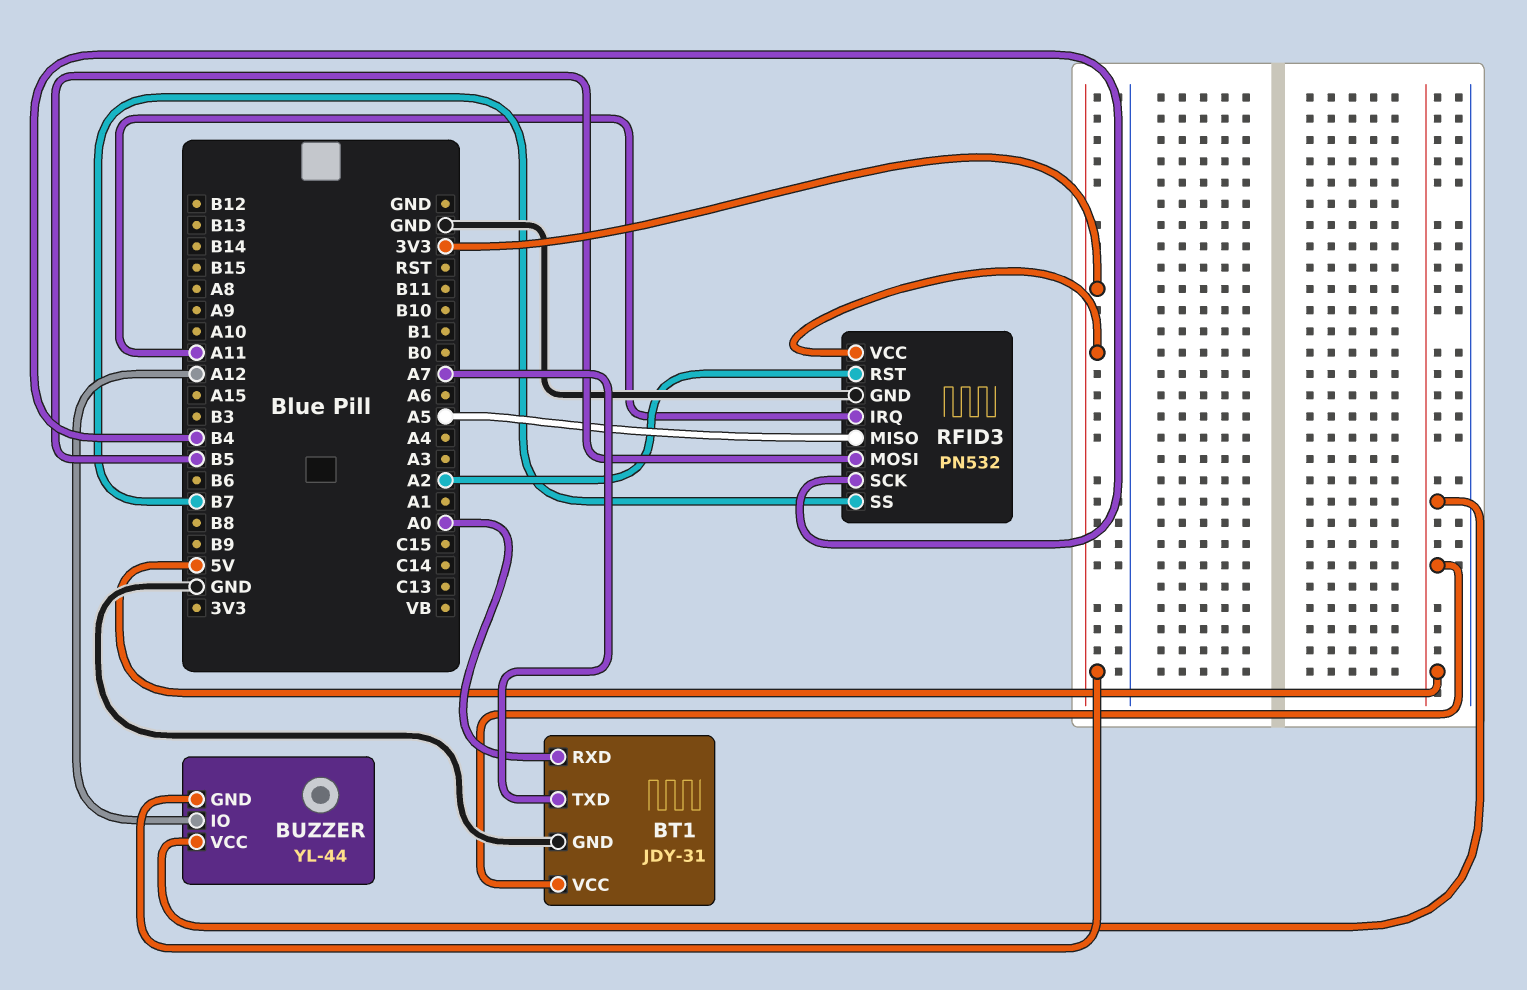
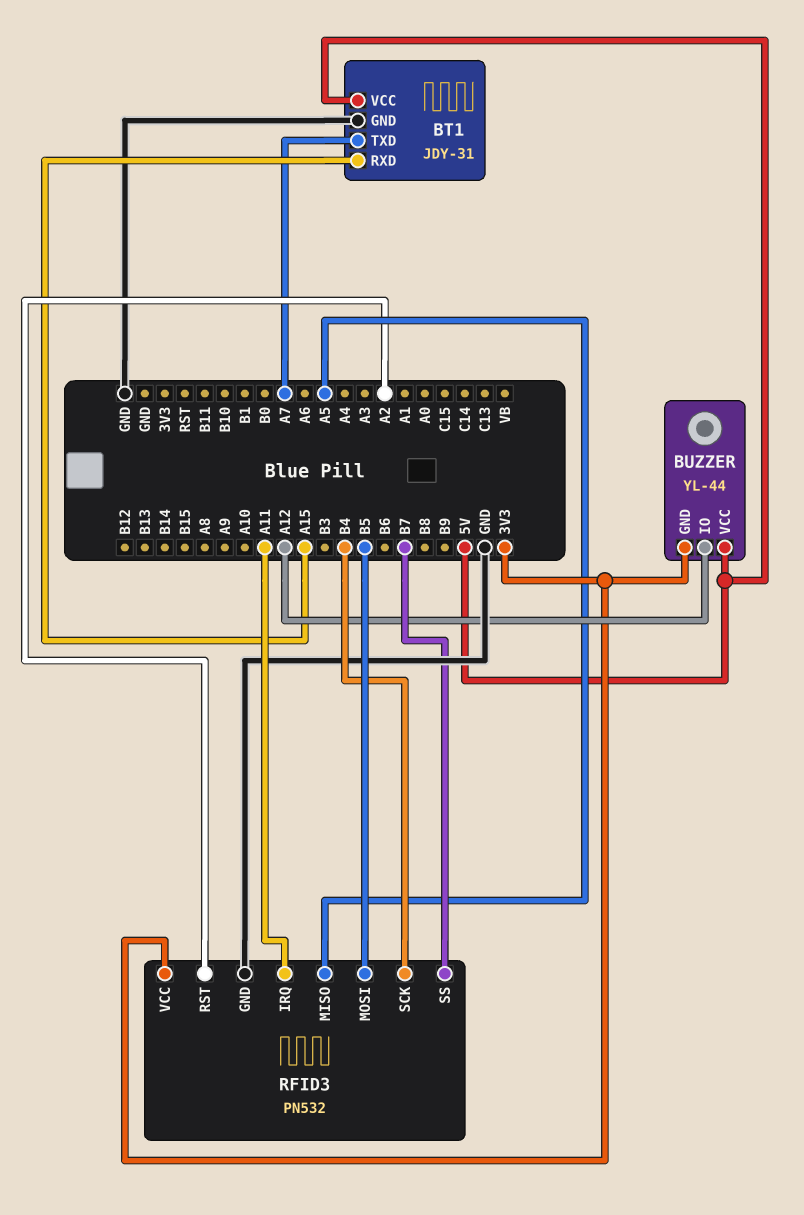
BT1 pin RXD: A0 -> A15

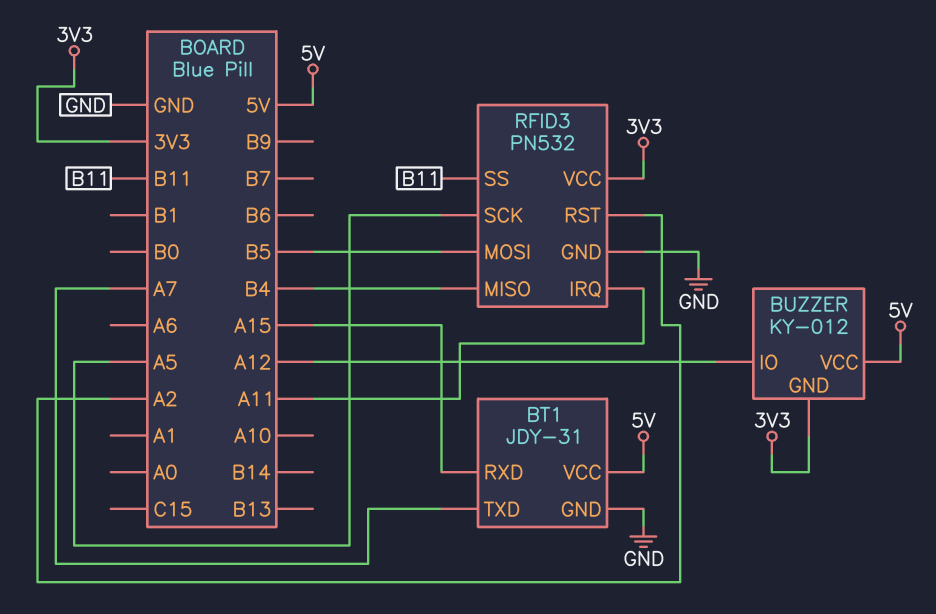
BUZZER: YL-44 -> KY-012
RFID3 pin MISO: A5 -> B4
RFID3 pin SCK: B4 -> A5
RFID3 pin SS: B7 -> B11

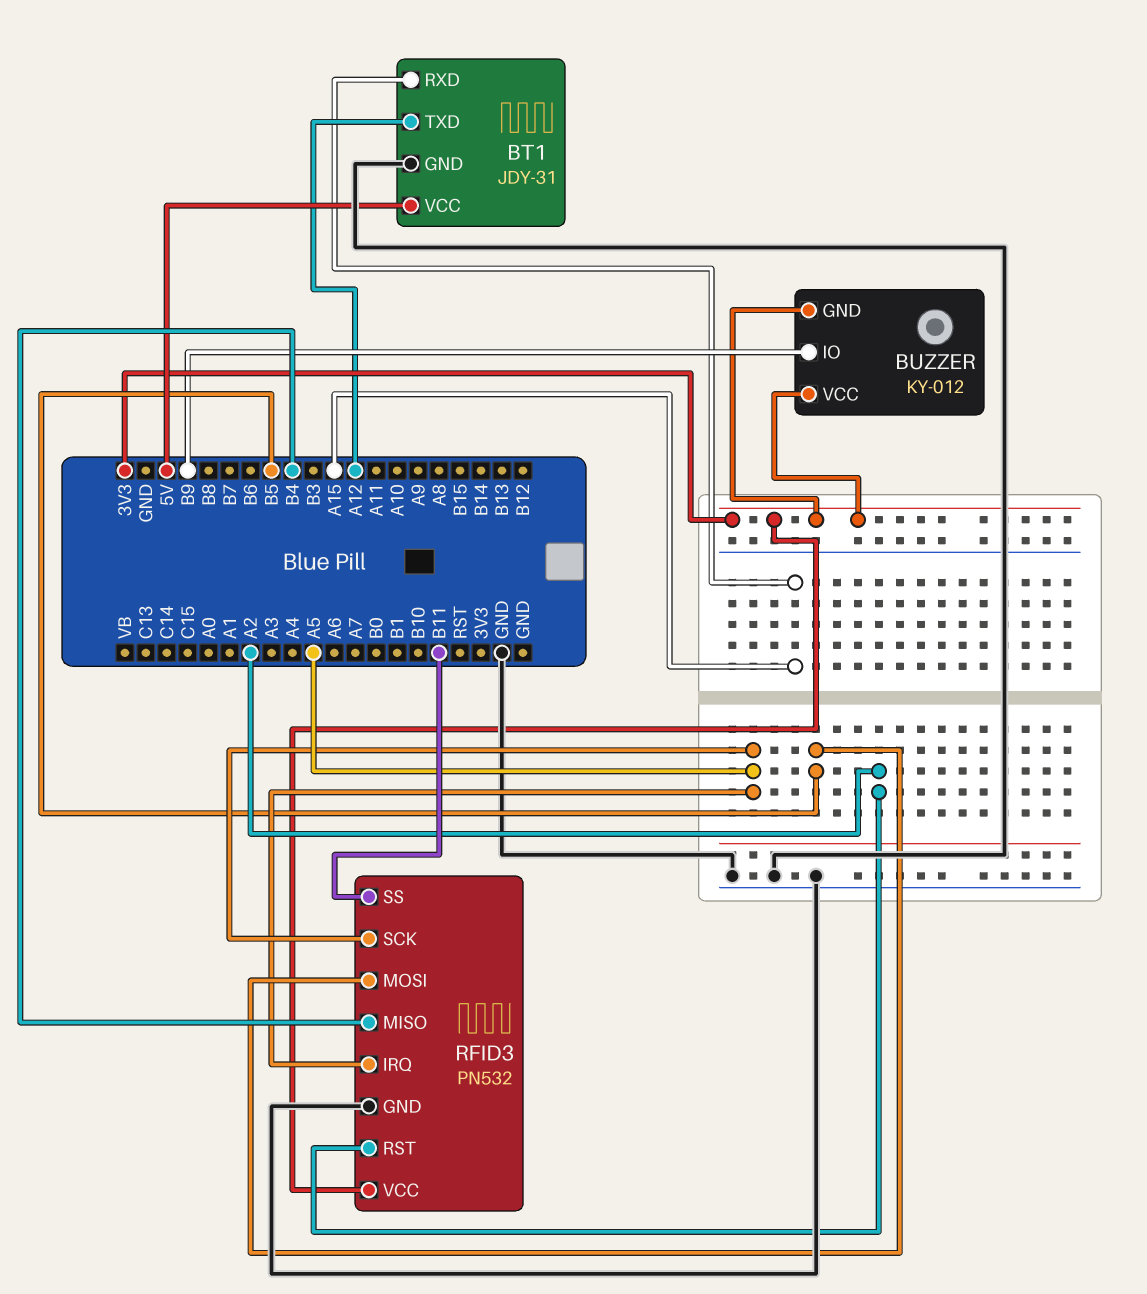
BT1 pin TXD: A7 -> A12
BUZZER pin IO: A12 -> B9
BUZZER pin VCC: 5V -> 3V3
RFID3 pin IRQ: A11 -> A5

